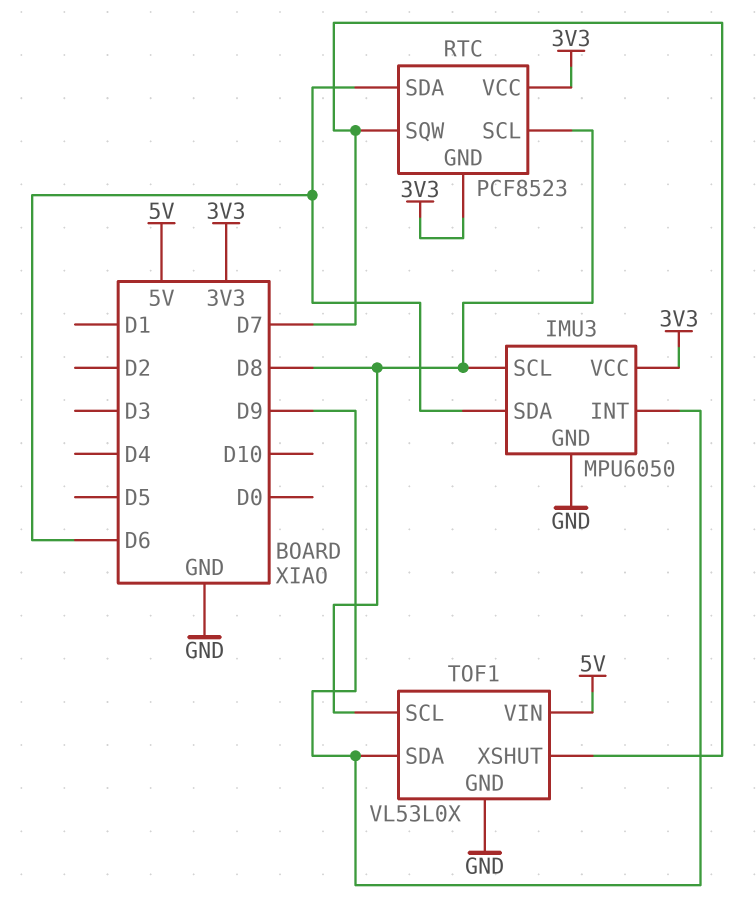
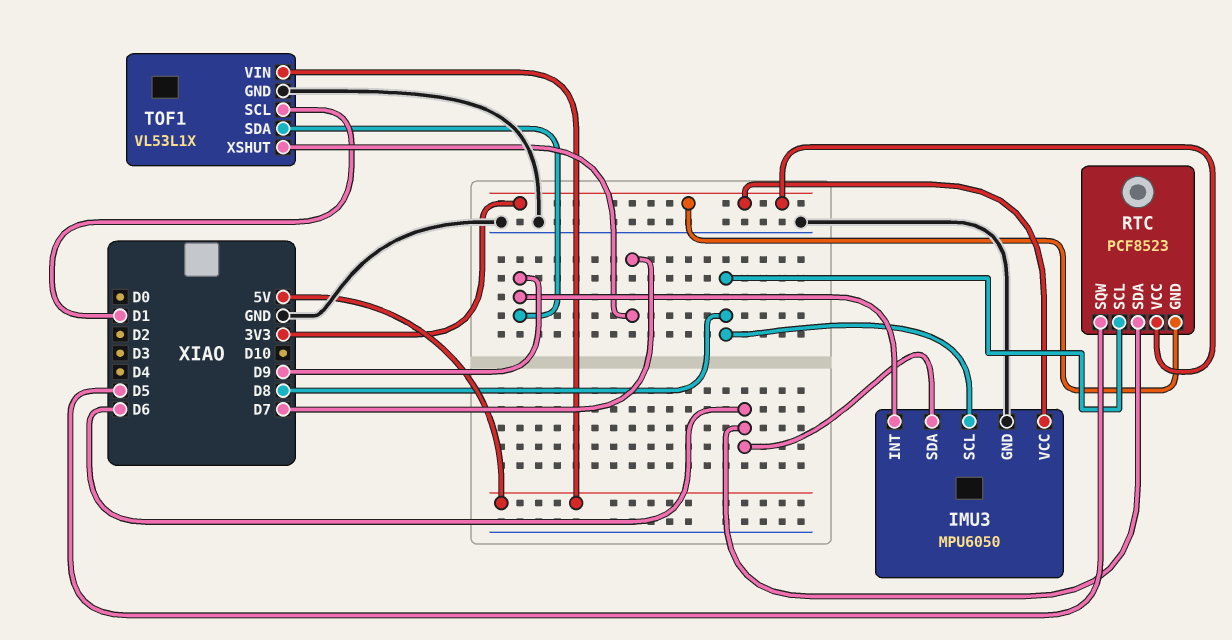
RTC pin SQW: D7 -> D5
TOF1: VL53L0X -> VL53L1X
TOF1 pin SCL: D8 -> D1

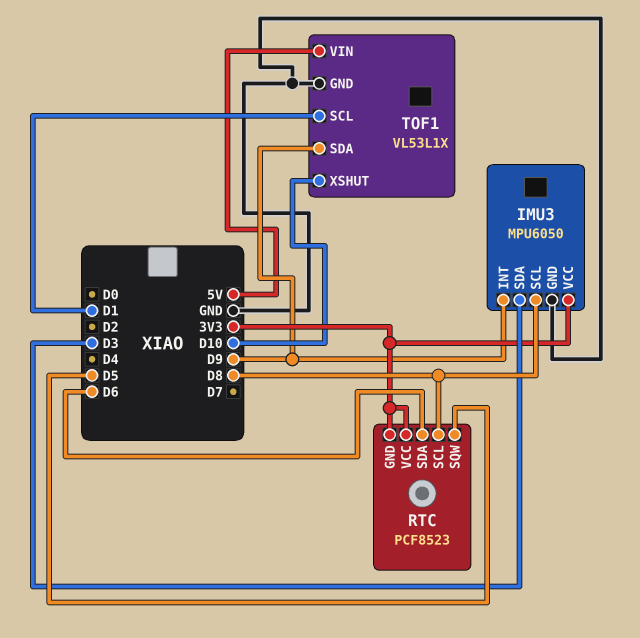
IMU3 pin SDA: D6 -> D3
TOF1 pin XSHUT: D7 -> D10

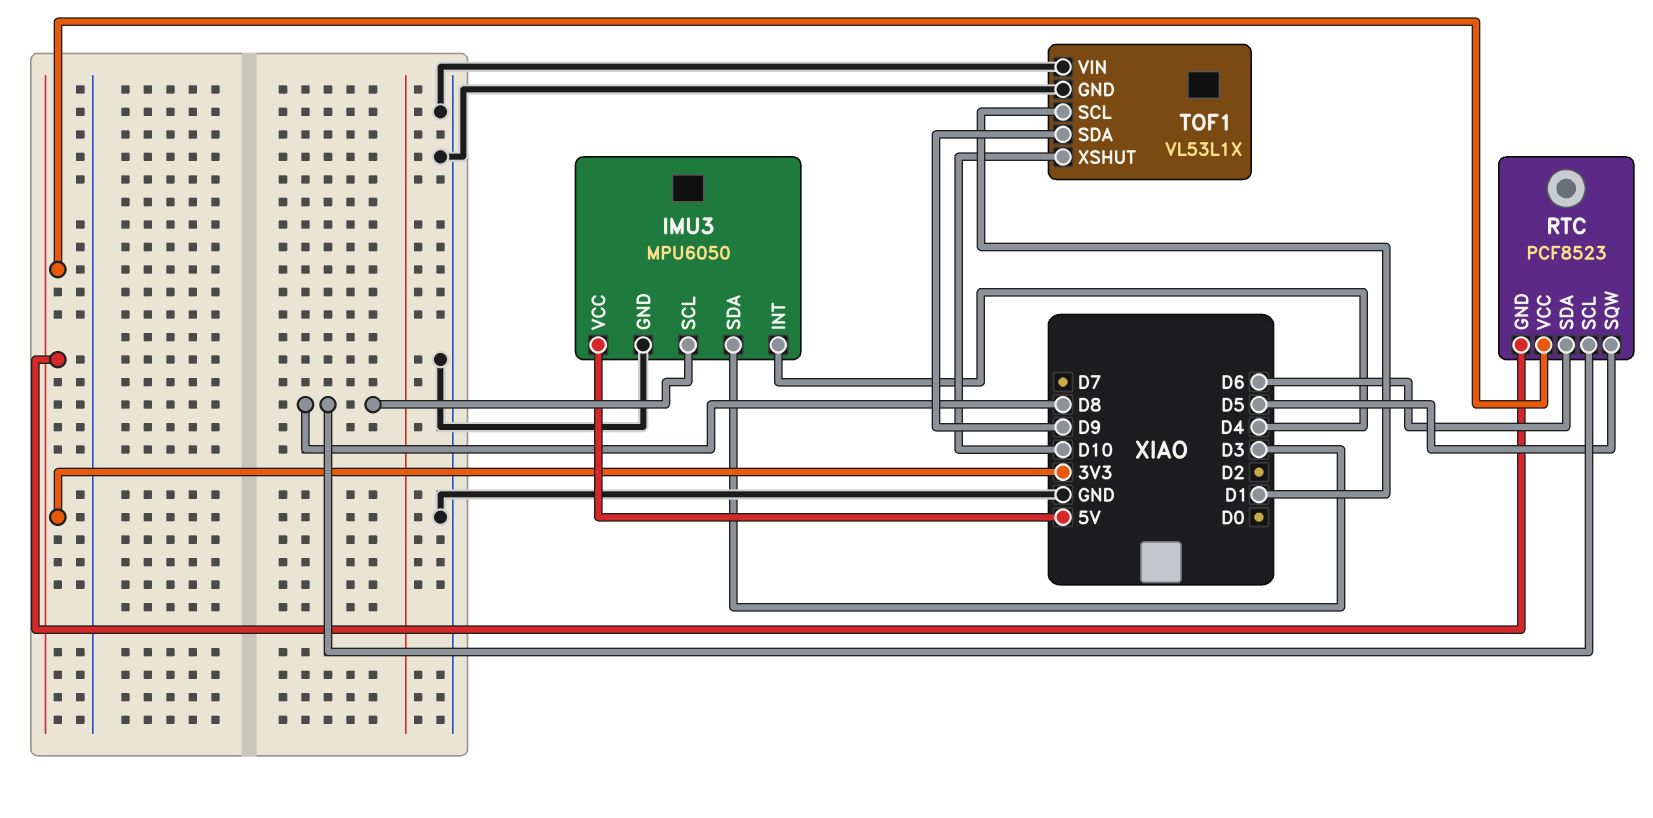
IMU3 pin INT: D9 -> D4
IMU3 pin VCC: 3V3 -> 5V
TOF1 pin VIN: 5V -> GND

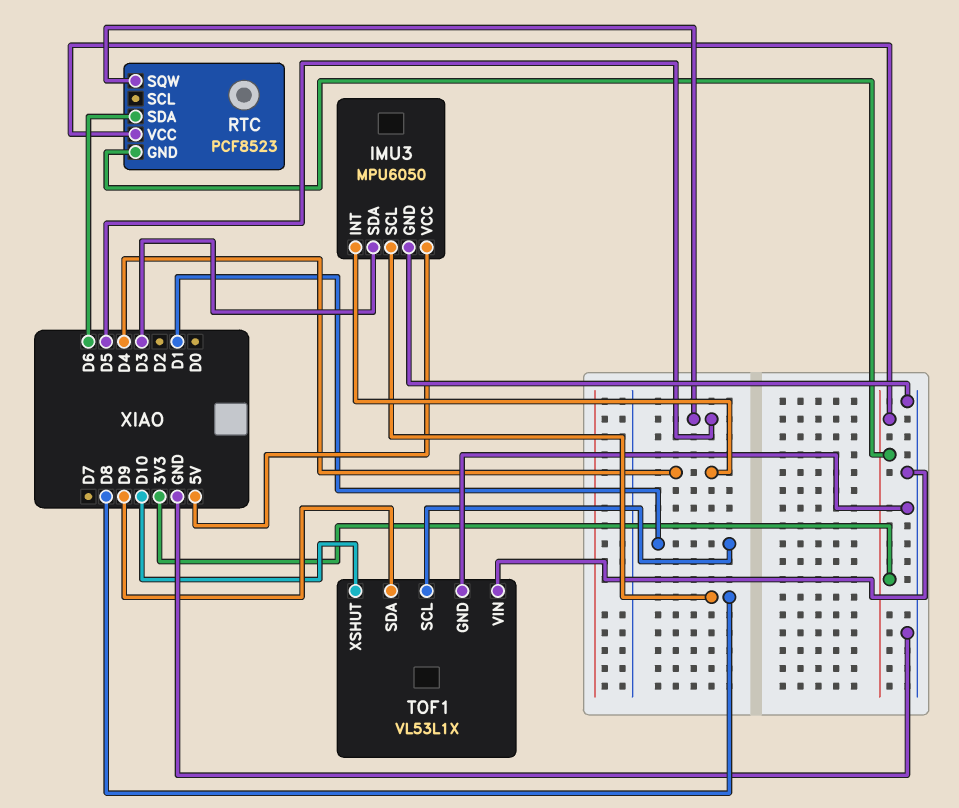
RTC pin SCL: D8 -> none

